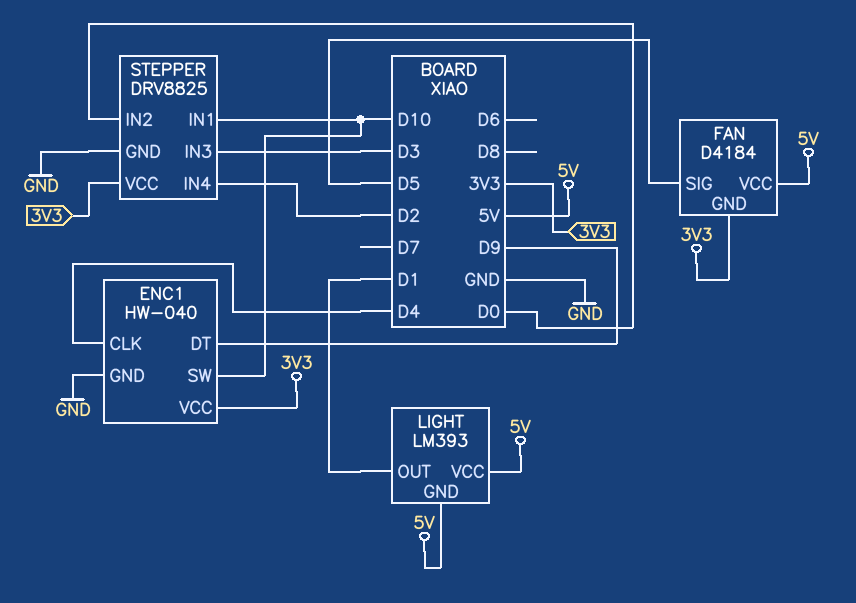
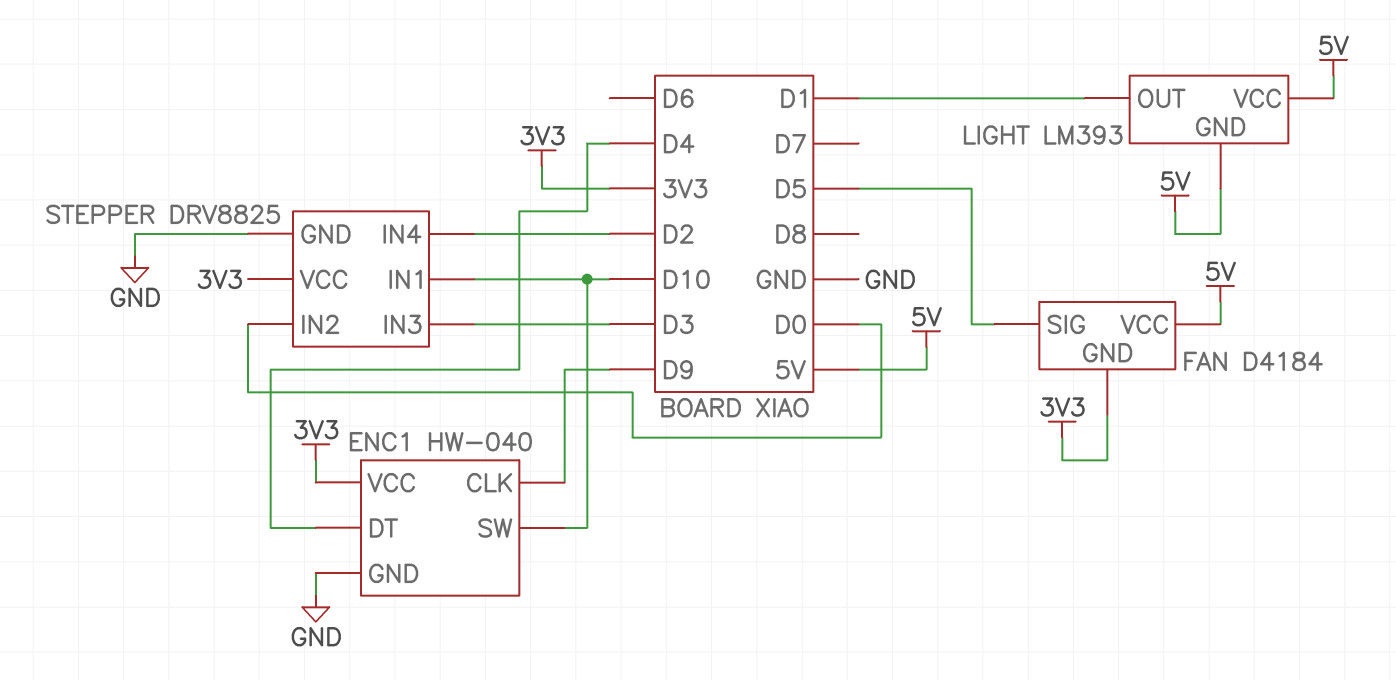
ENC1 pin CLK: D4 -> D9
ENC1 pin DT: D9 -> D4

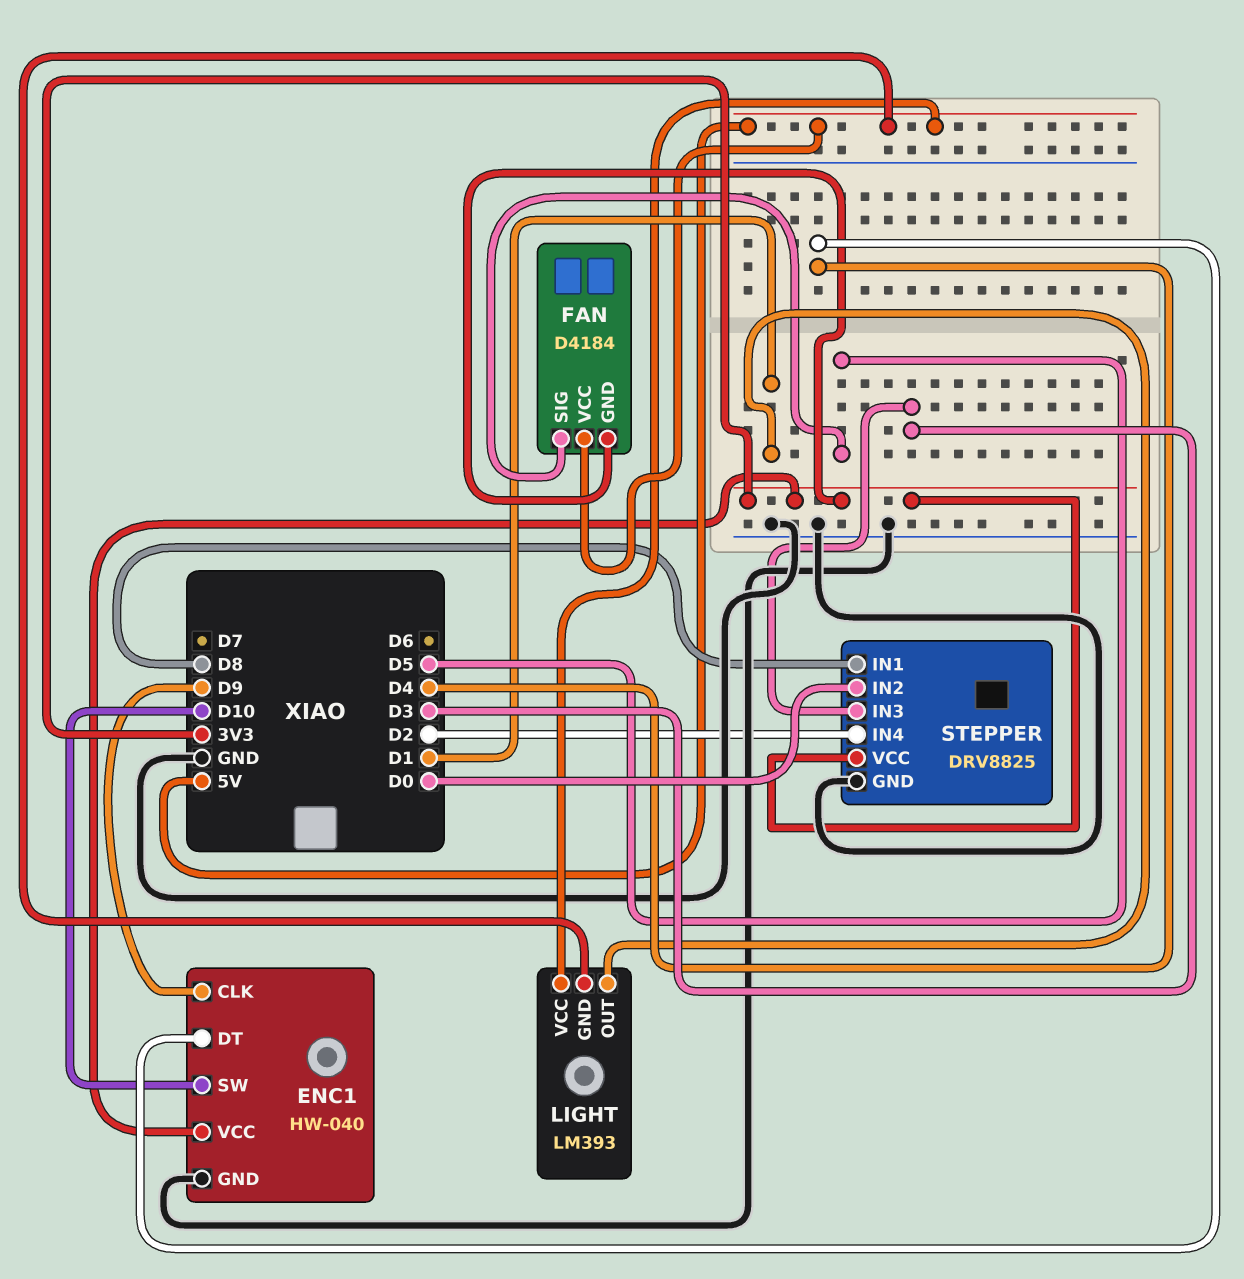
STEPPER pin IN1: D10 -> D8

